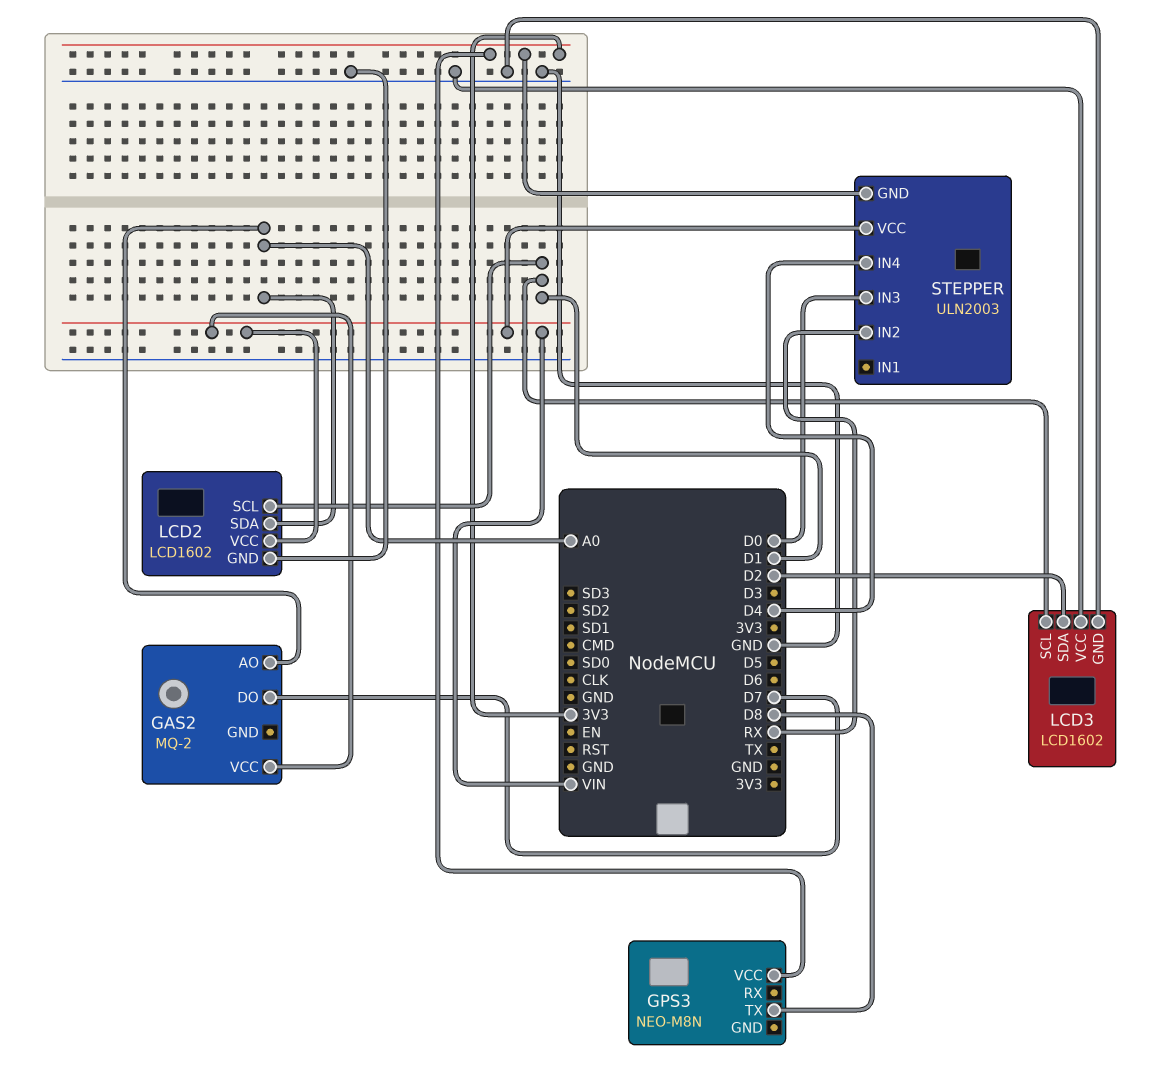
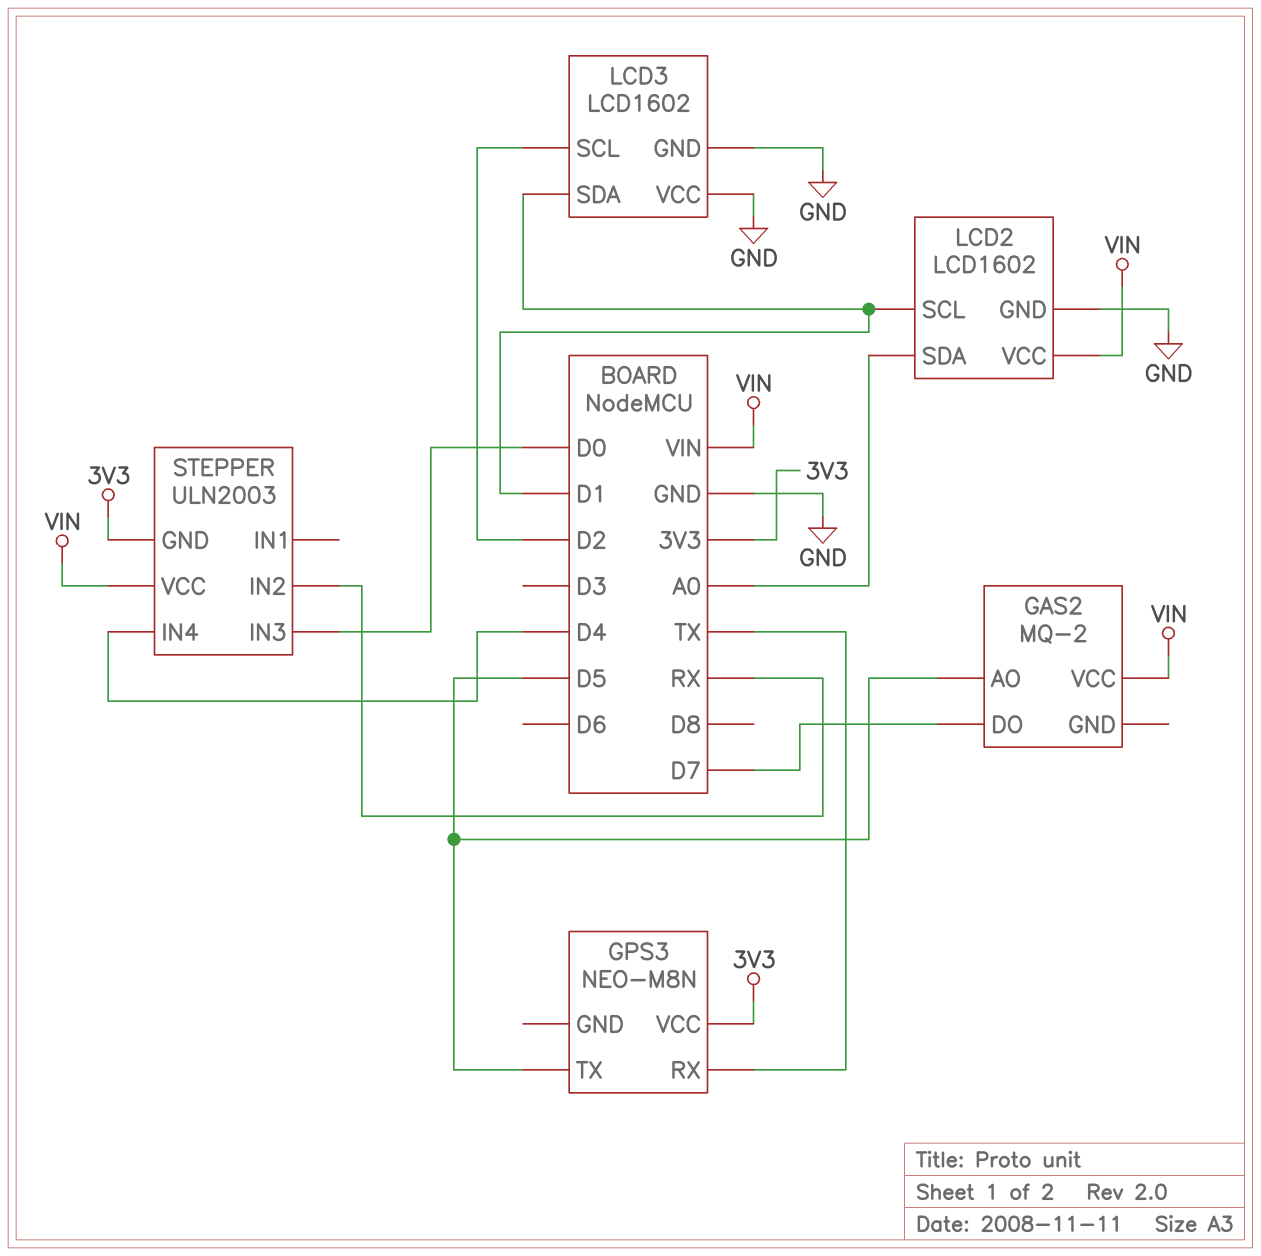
GAS2 pin AO: A0 -> D5
GPS3 pin RX: none -> TX
GPS3 pin TX: D8 -> D5
LCD3 pin SCL: D1 -> D2
LCD3 pin SDA: D2 -> D1

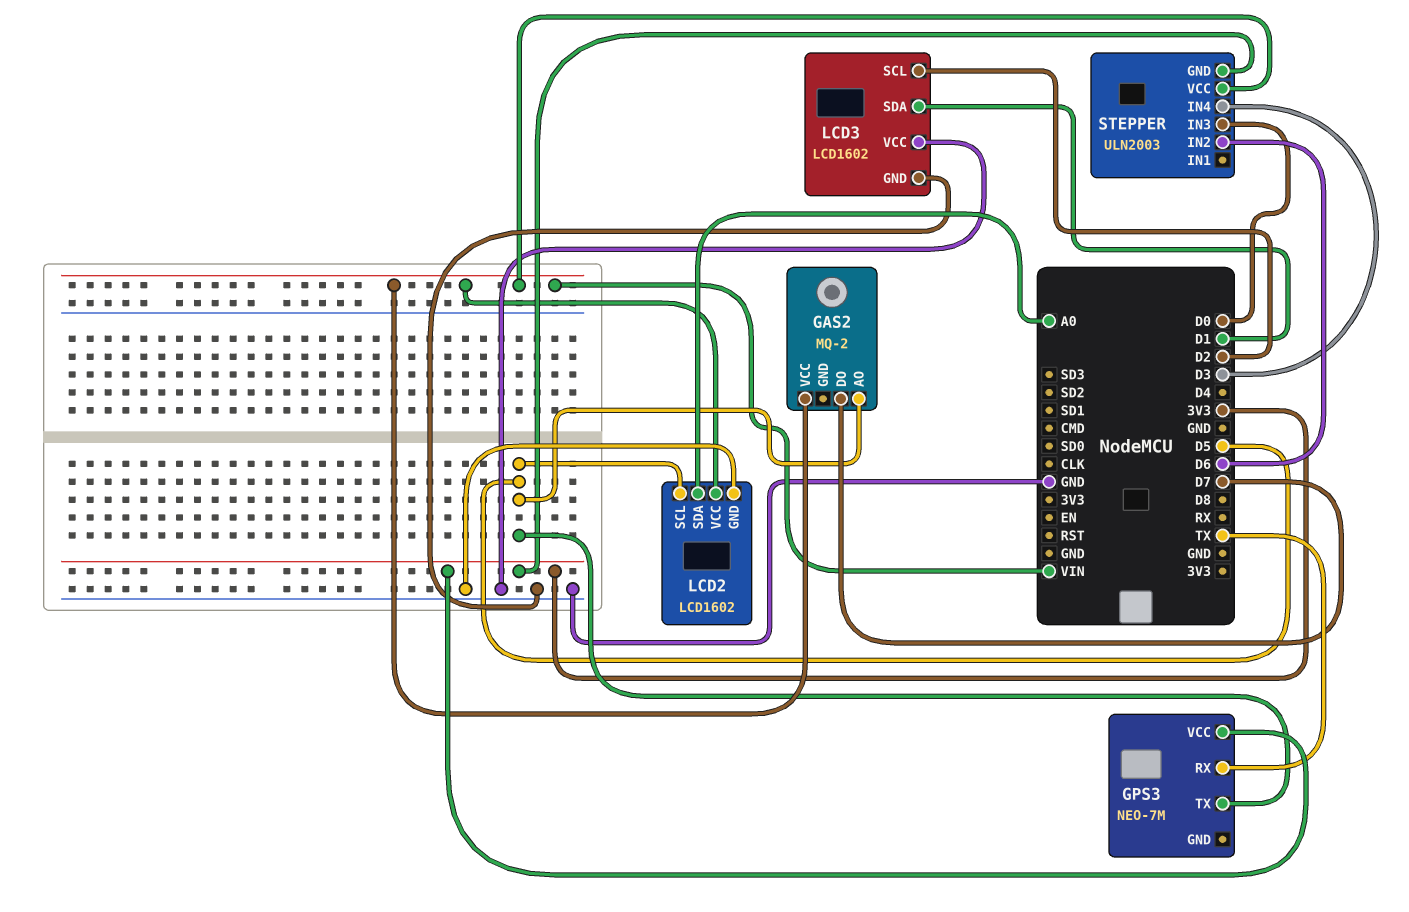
GPS3: NEO-M8N -> NEO-7M
LCD2 pin SCL: D1 -> D5
STEPPER pin IN2: RX -> D6
STEPPER pin IN4: D4 -> D3

